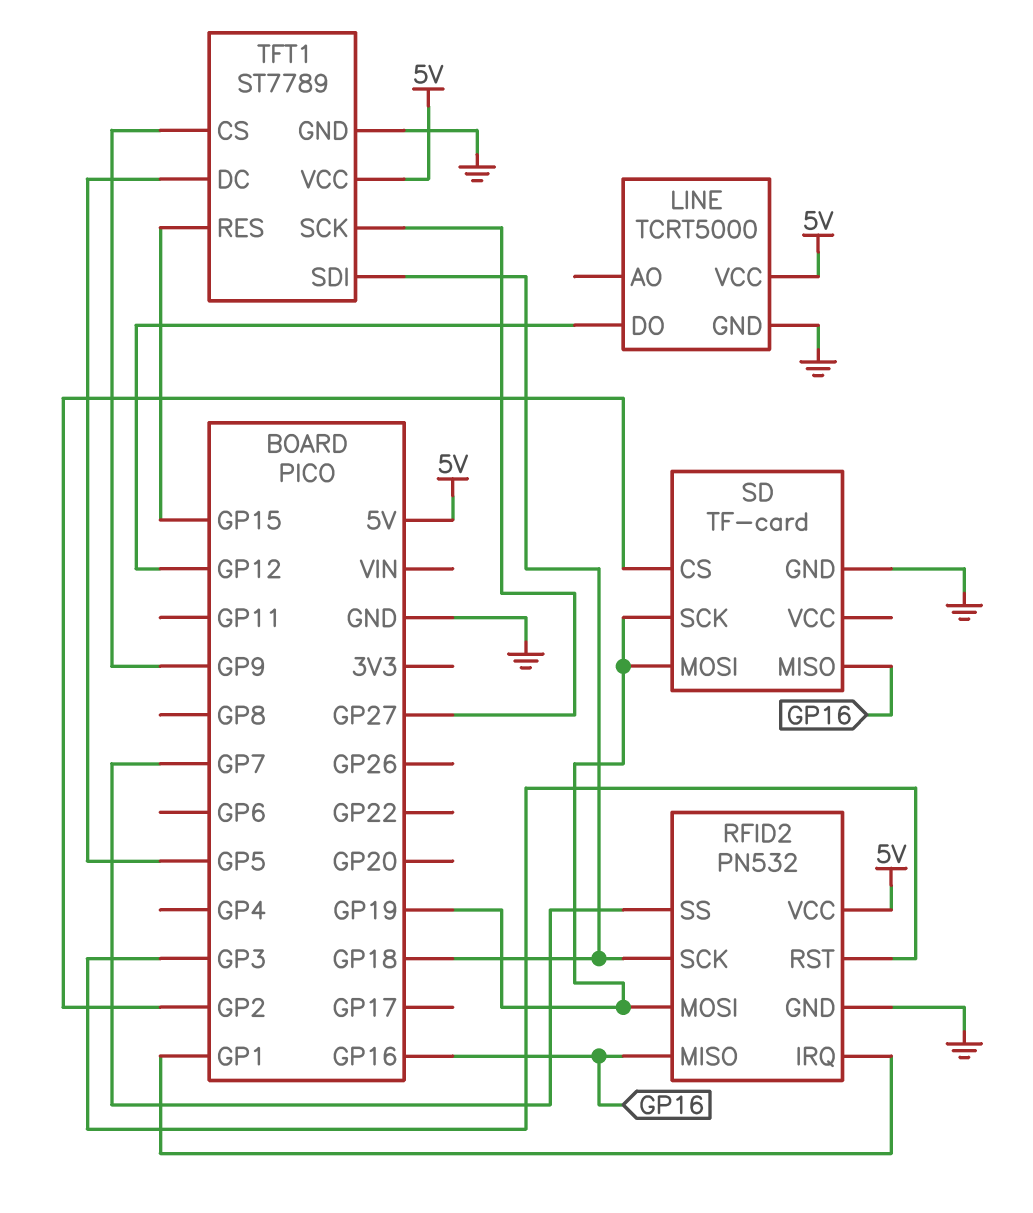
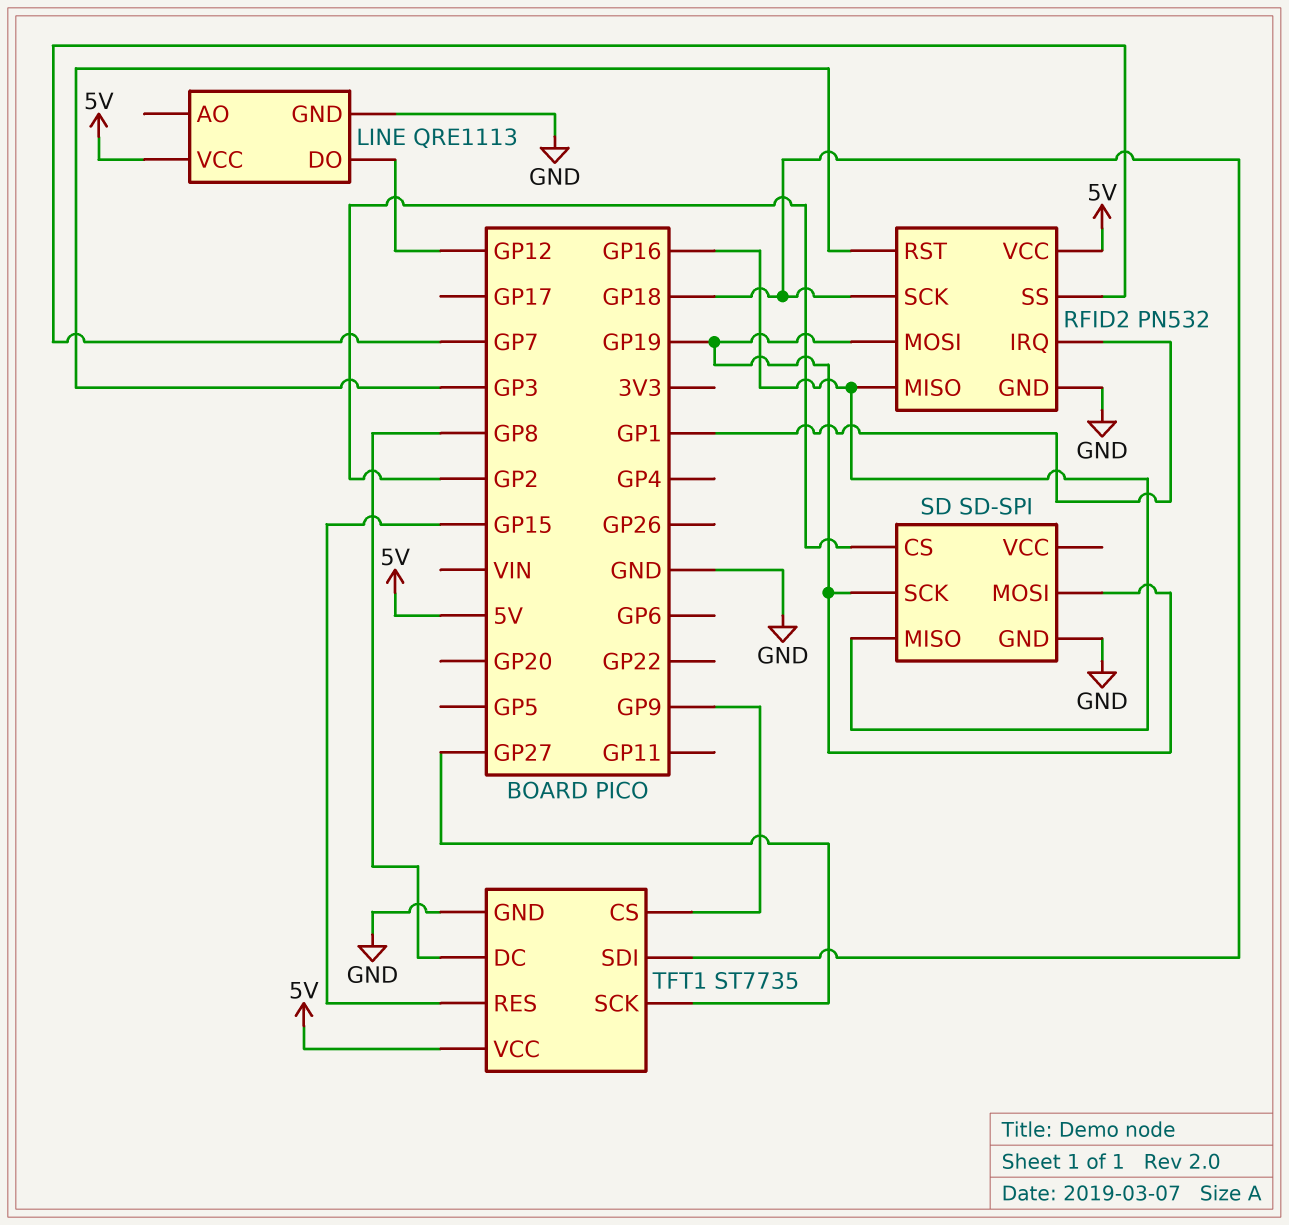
LINE: TCRT5000 -> QRE1113
SD: TF-card -> SD-SPI
TFT1: ST7789 -> ST7735
TFT1 pin DC: GP5 -> GP8

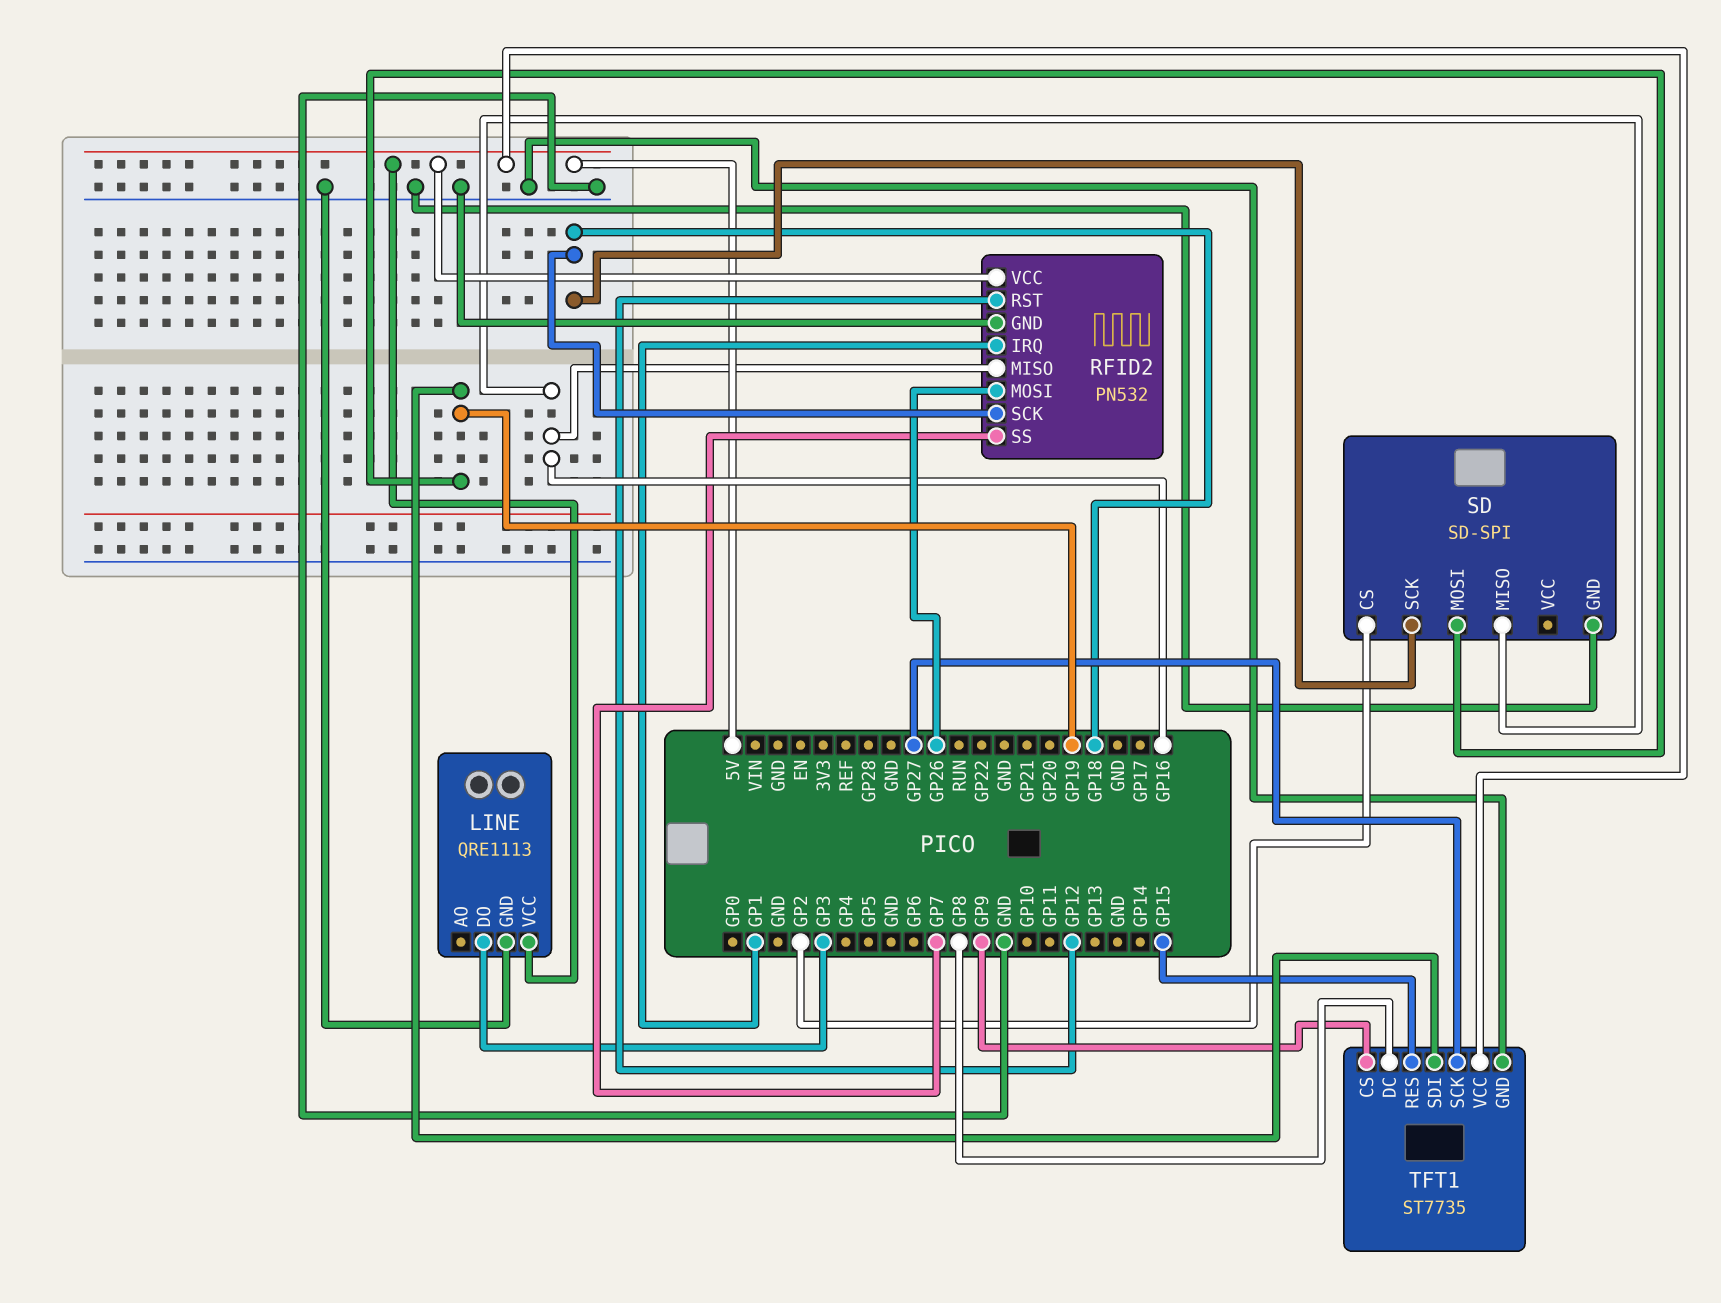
LINE pin DO: GP12 -> GP3
RFID2 pin MOSI: GP19 -> GP26
RFID2 pin RST: GP3 -> GP12
SD pin SCK: GP19 -> GP18
TFT1 pin SDI: GP18 -> GP19

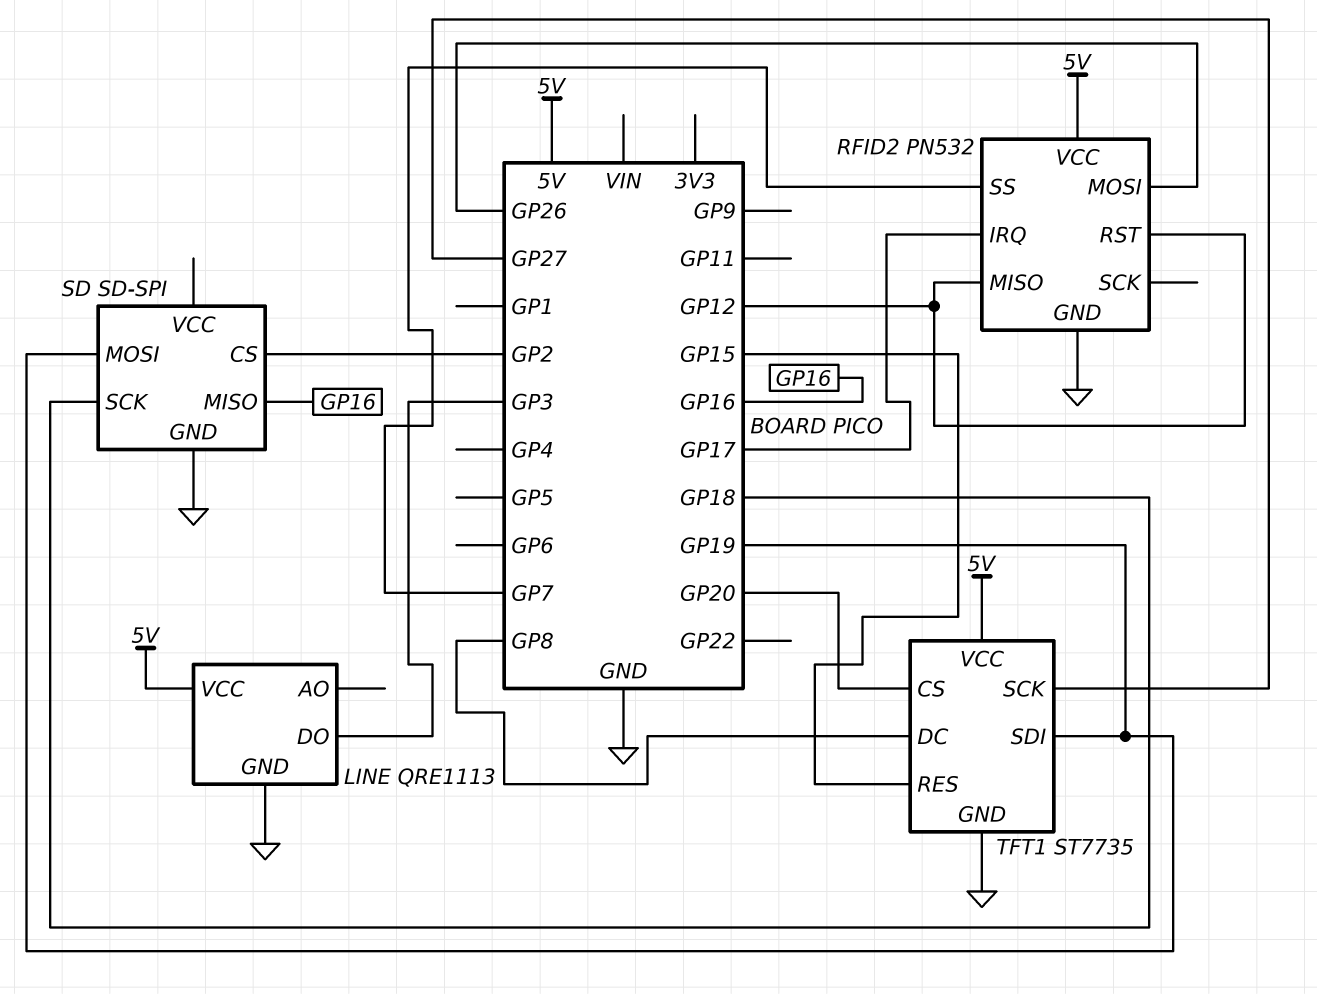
RFID2 pin IRQ: GP1 -> GP17
RFID2 pin MISO: GP16 -> GP12
RFID2 pin SCK: GP18 -> none
TFT1 pin CS: GP9 -> GP20

